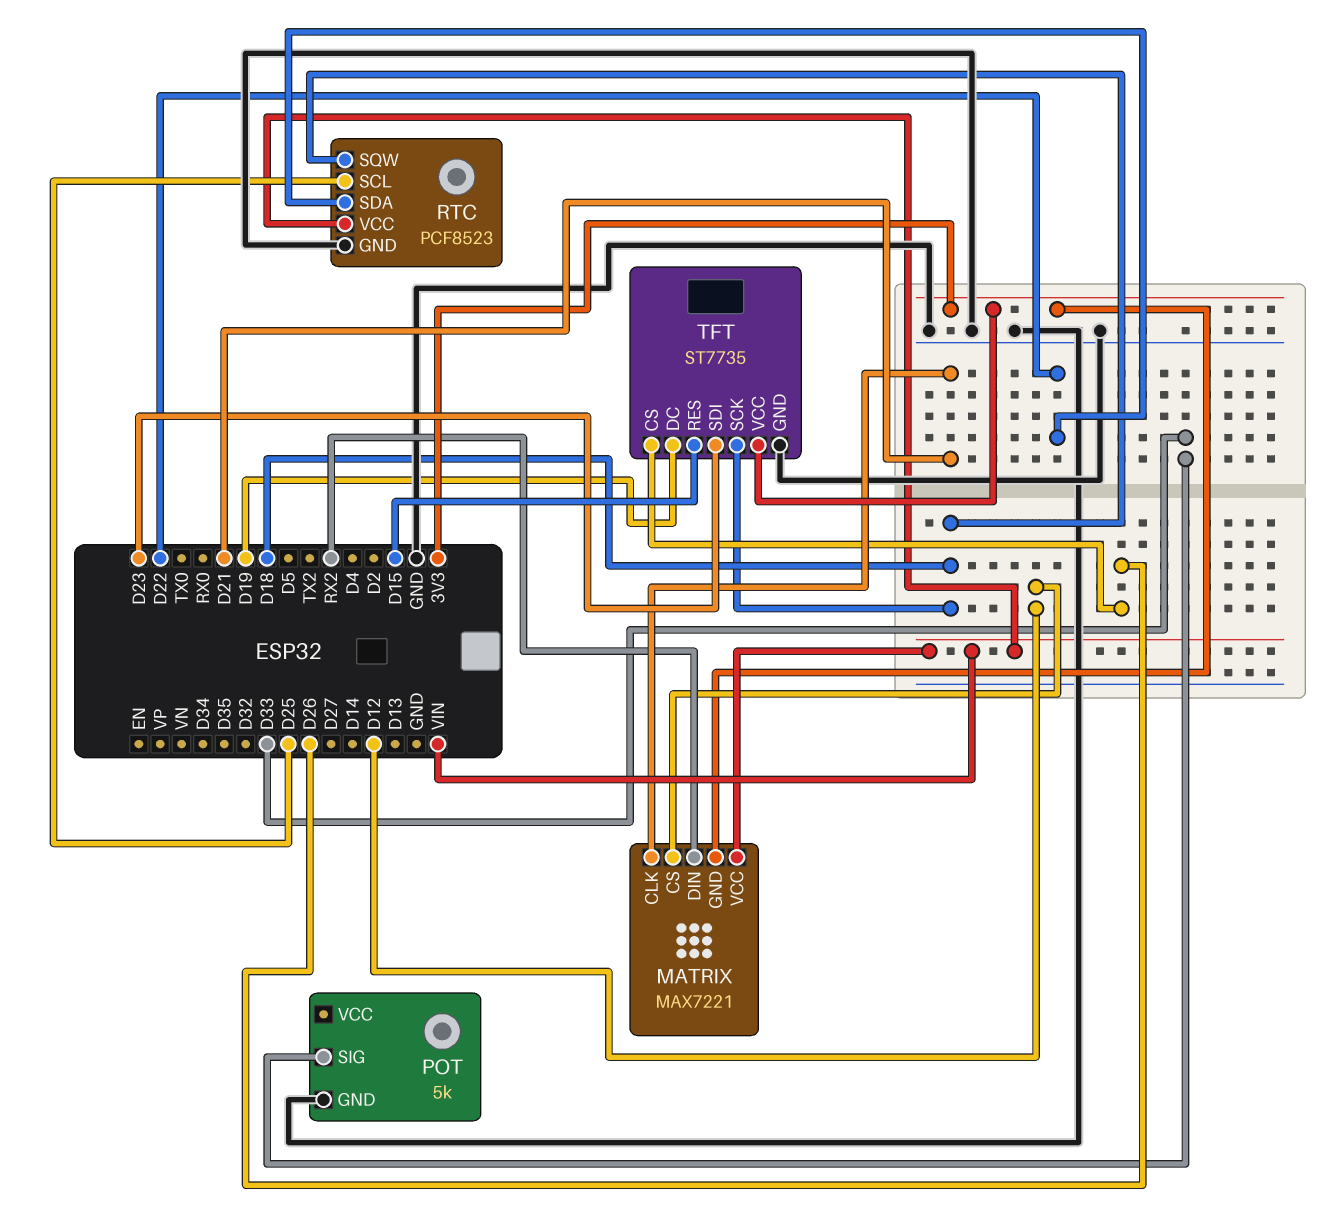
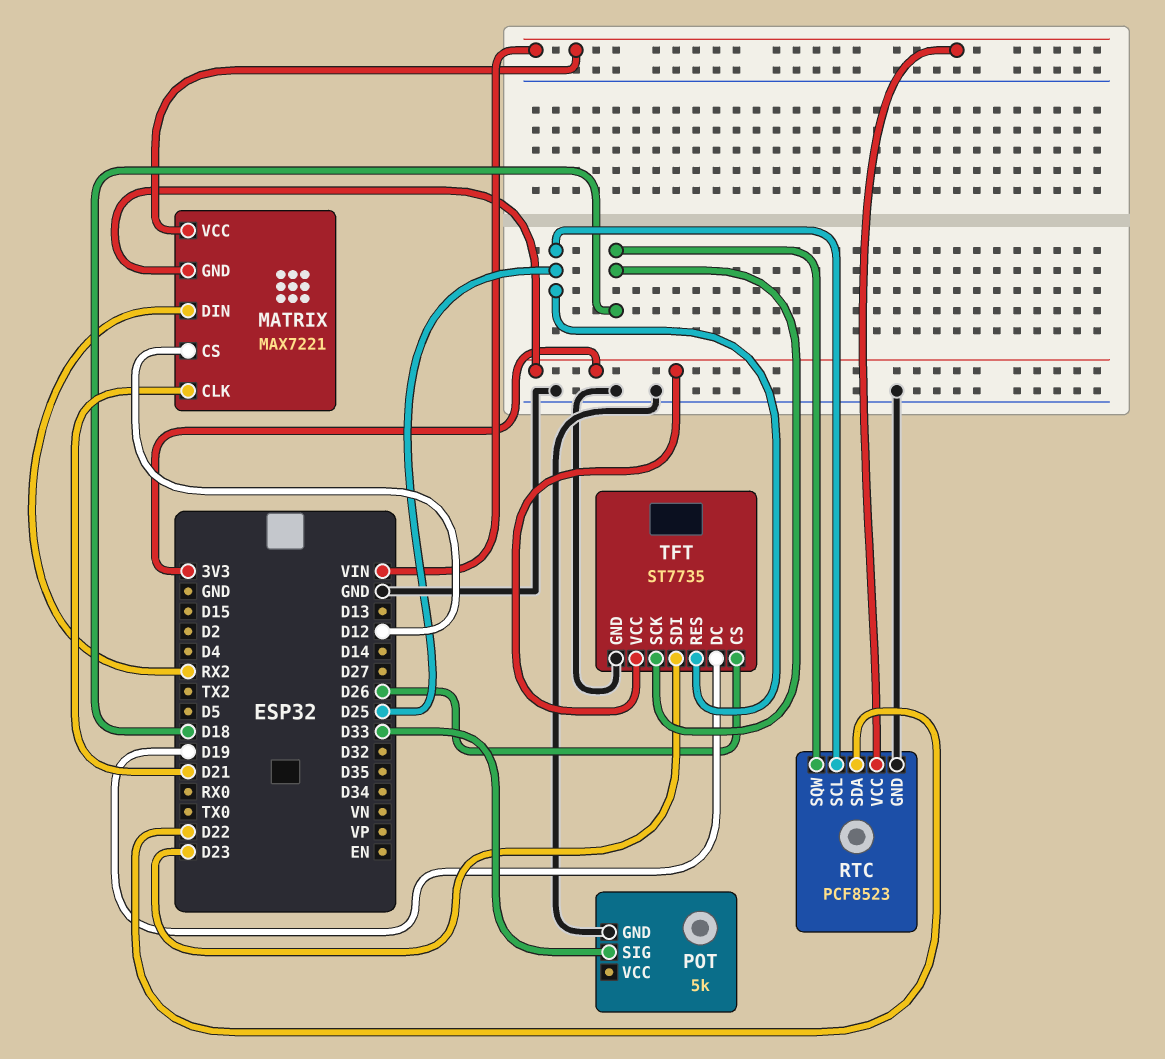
TFT pin RES: D15 -> D25

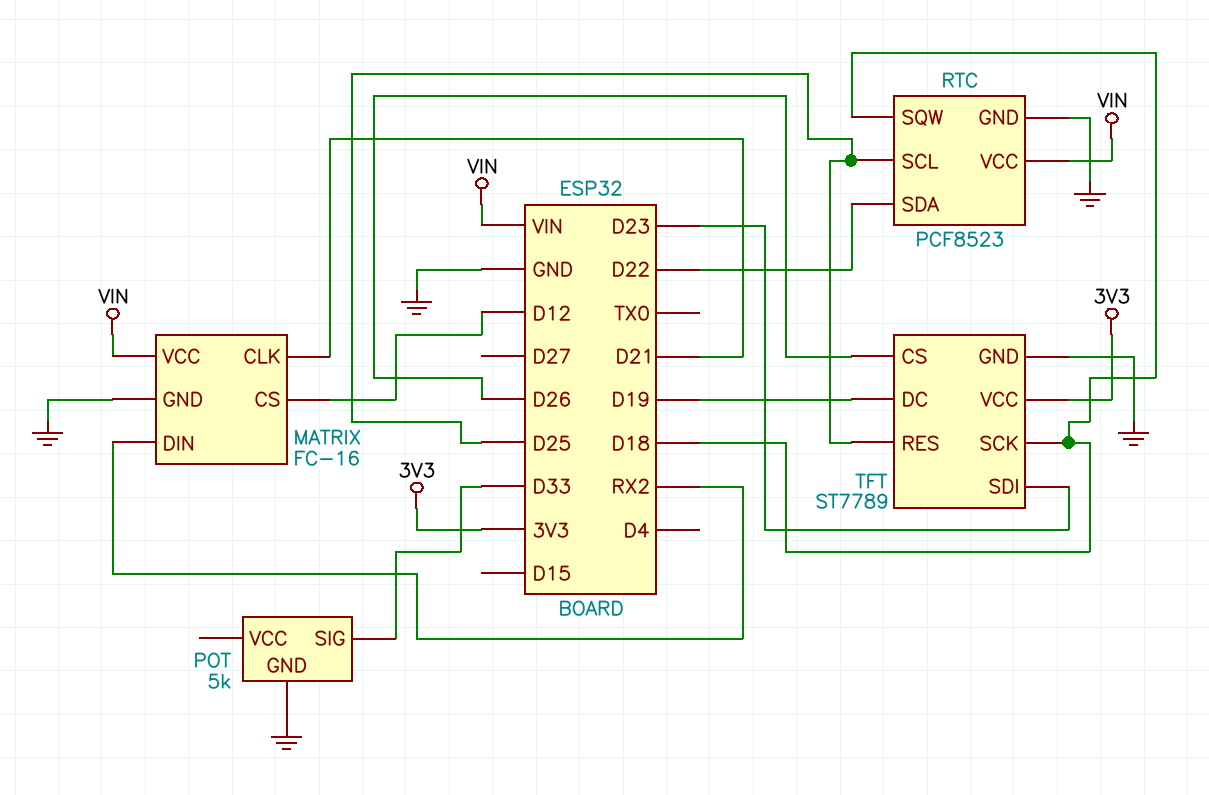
MATRIX: MAX7221 -> FC-16
MATRIX pin GND: 3V3 -> GND
TFT: ST7735 -> ST7789

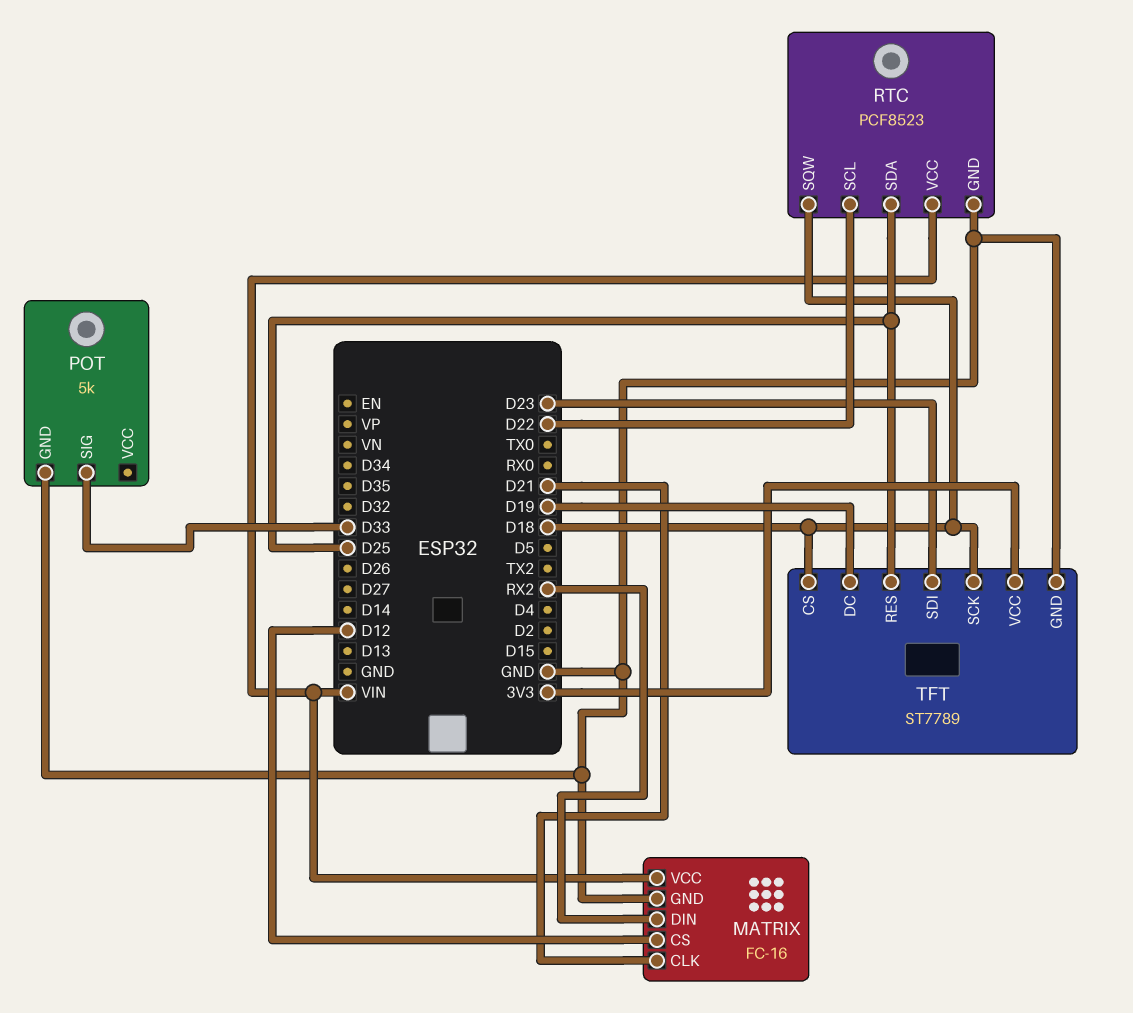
RTC pin SCL: D25 -> D22
RTC pin SDA: D22 -> D25
TFT pin CS: D26 -> D18

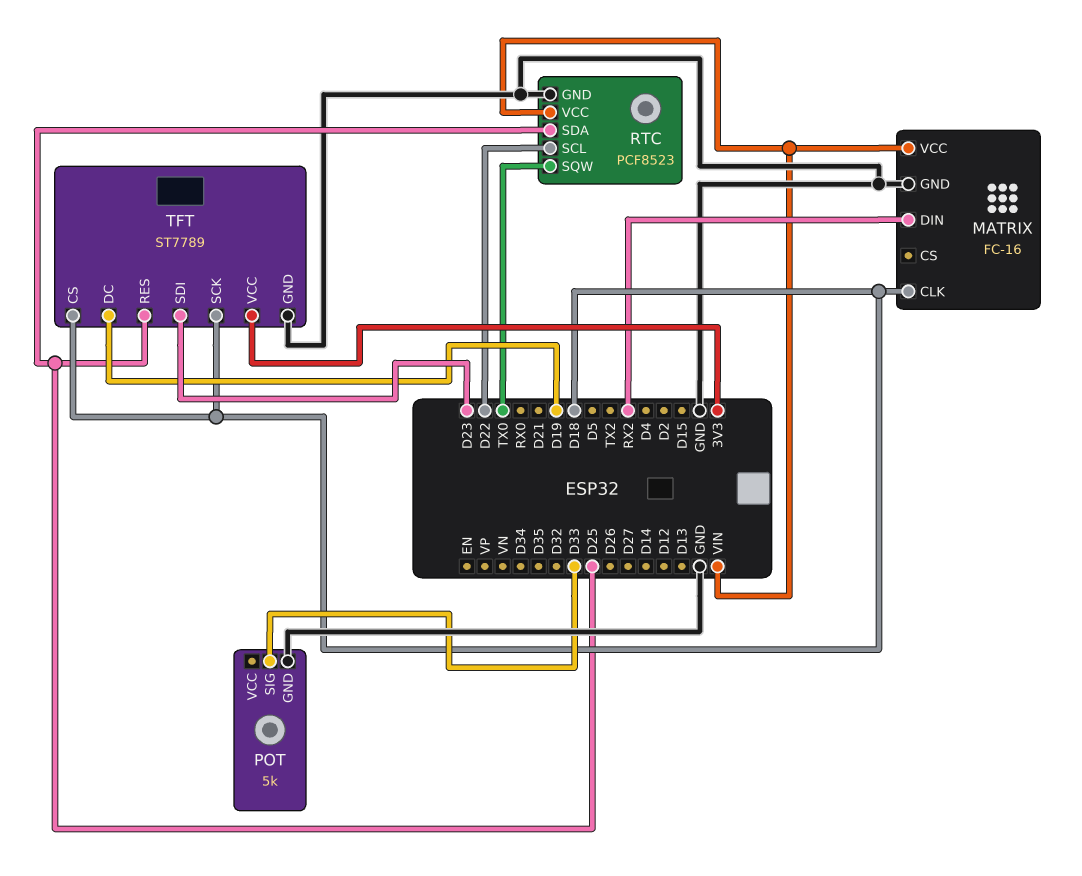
MATRIX pin CLK: D21 -> D18
MATRIX pin CS: D12 -> none
RTC pin SQW: D18 -> TX0

